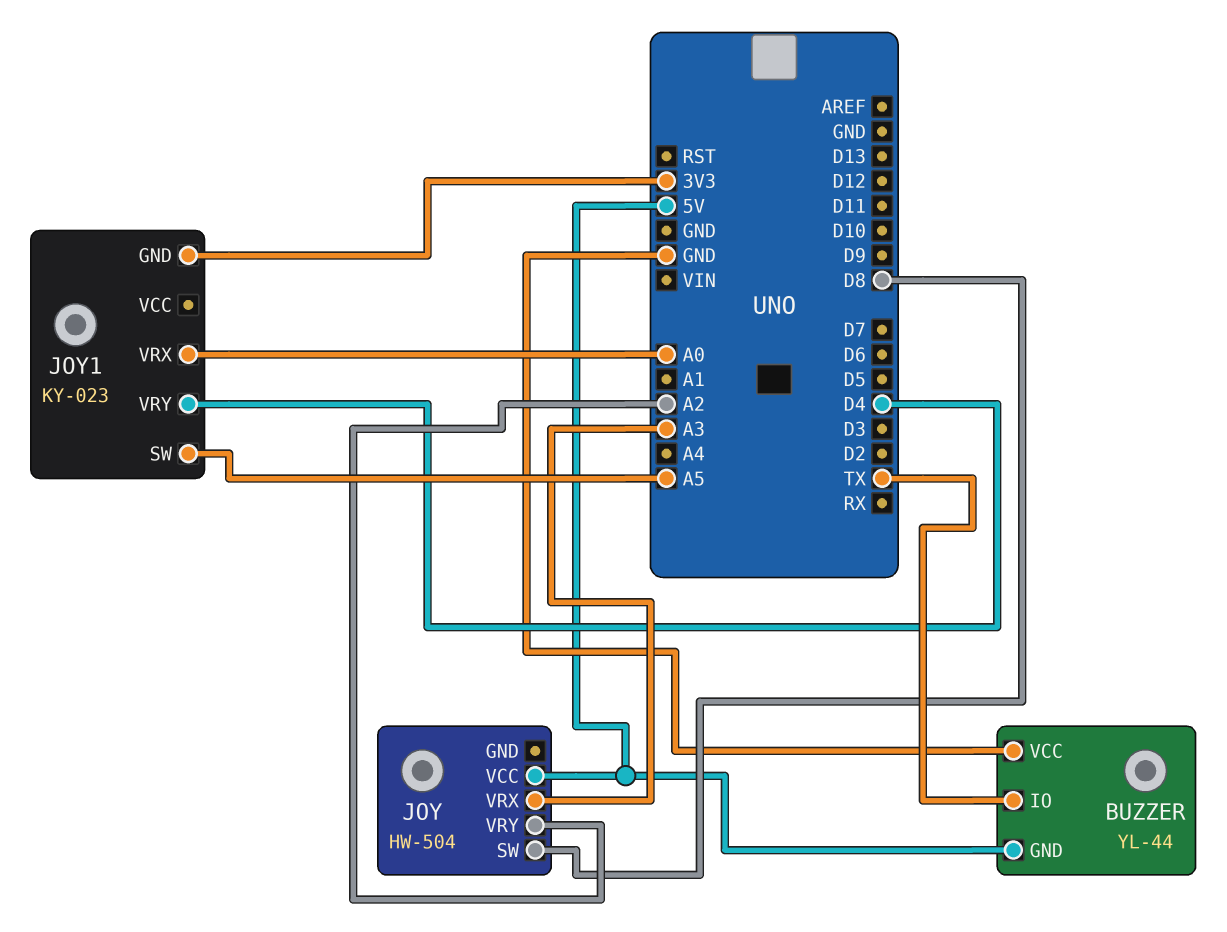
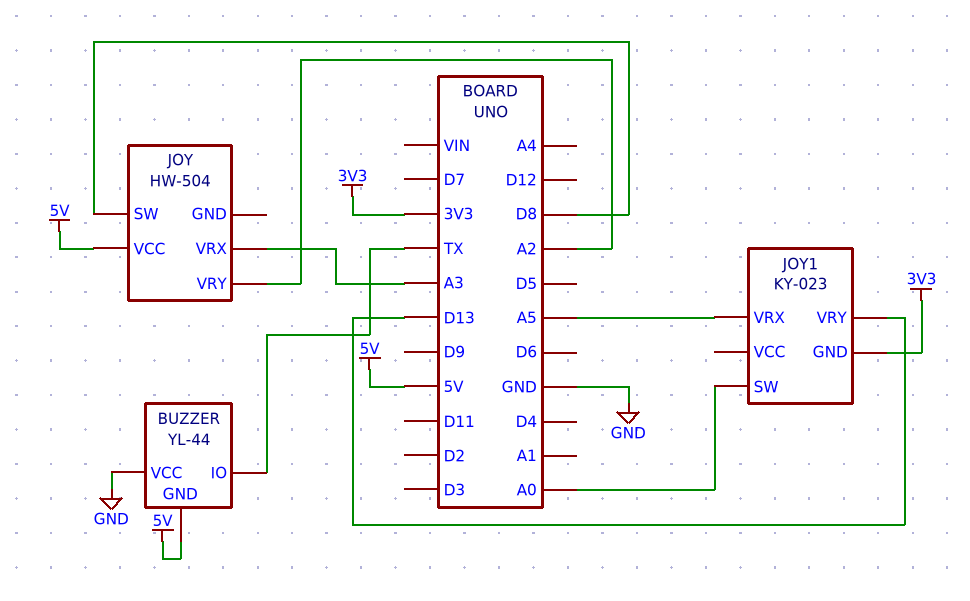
JOY1 pin SW: A5 -> A0
JOY1 pin VRX: A0 -> A5
JOY1 pin VRY: D4 -> D13

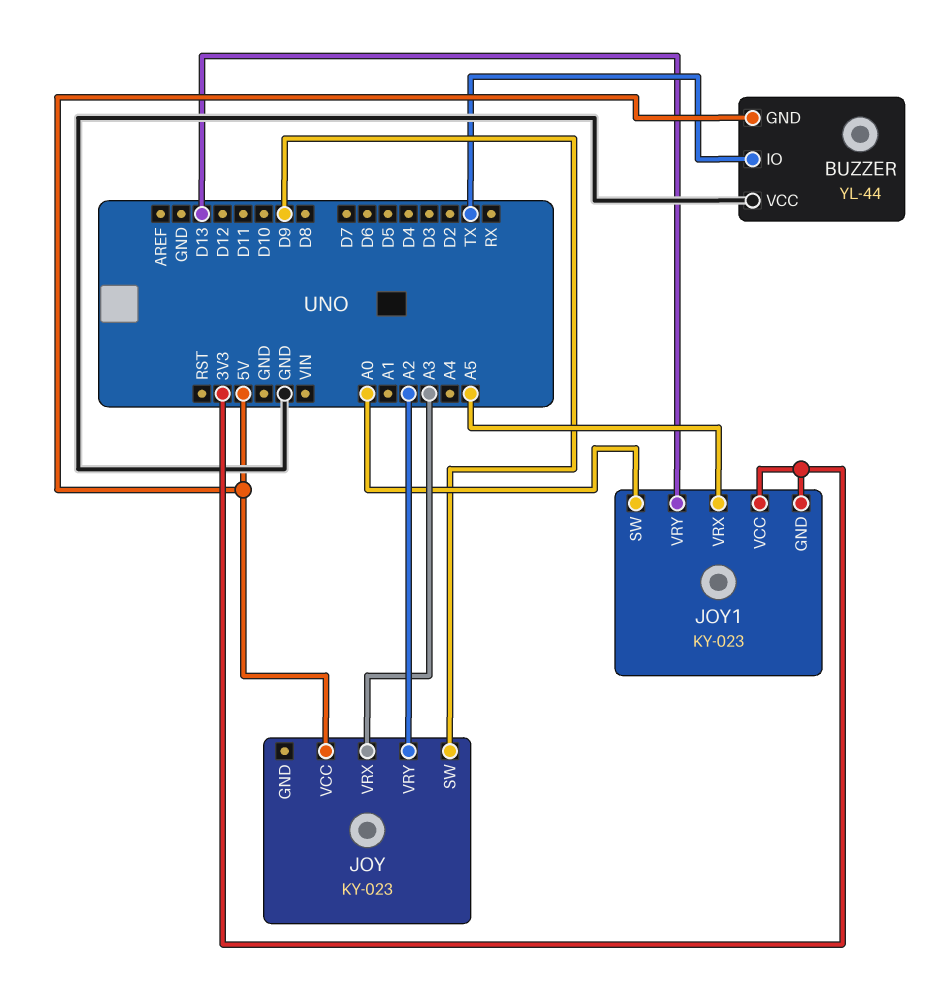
JOY: HW-504 -> KY-023
JOY pin SW: D8 -> D9
JOY1 pin VCC: none -> 3V3

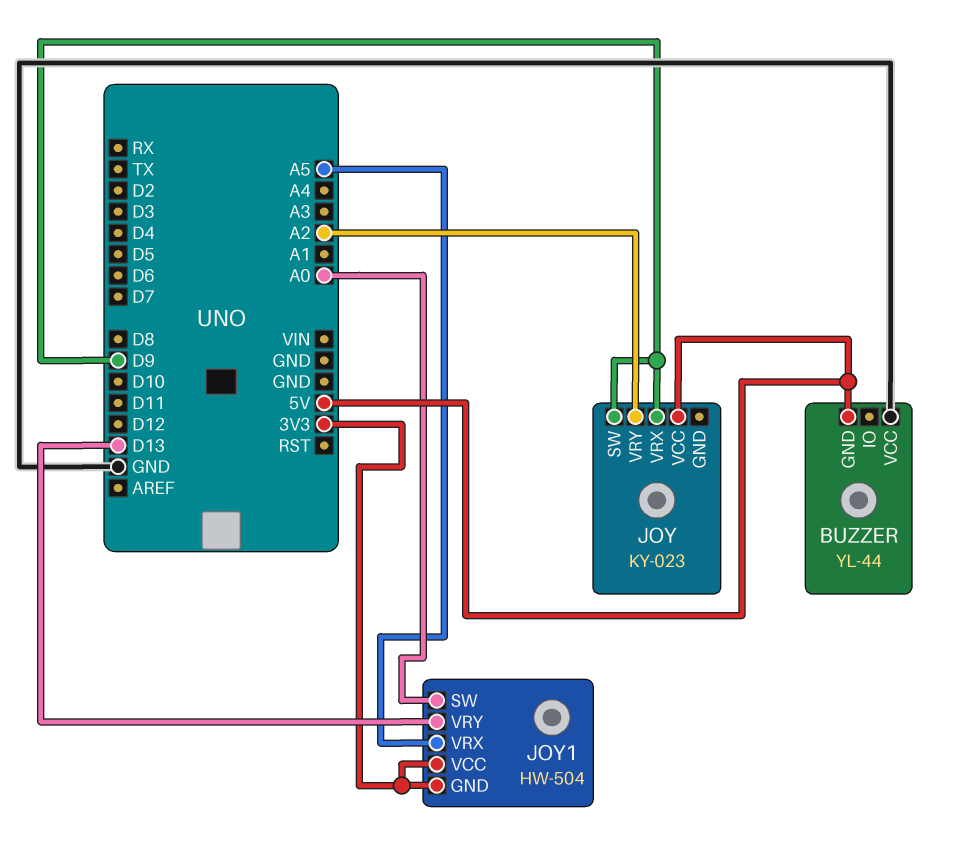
BUZZER pin IO: TX -> none
JOY pin VRX: A3 -> D9
JOY1: KY-023 -> HW-504

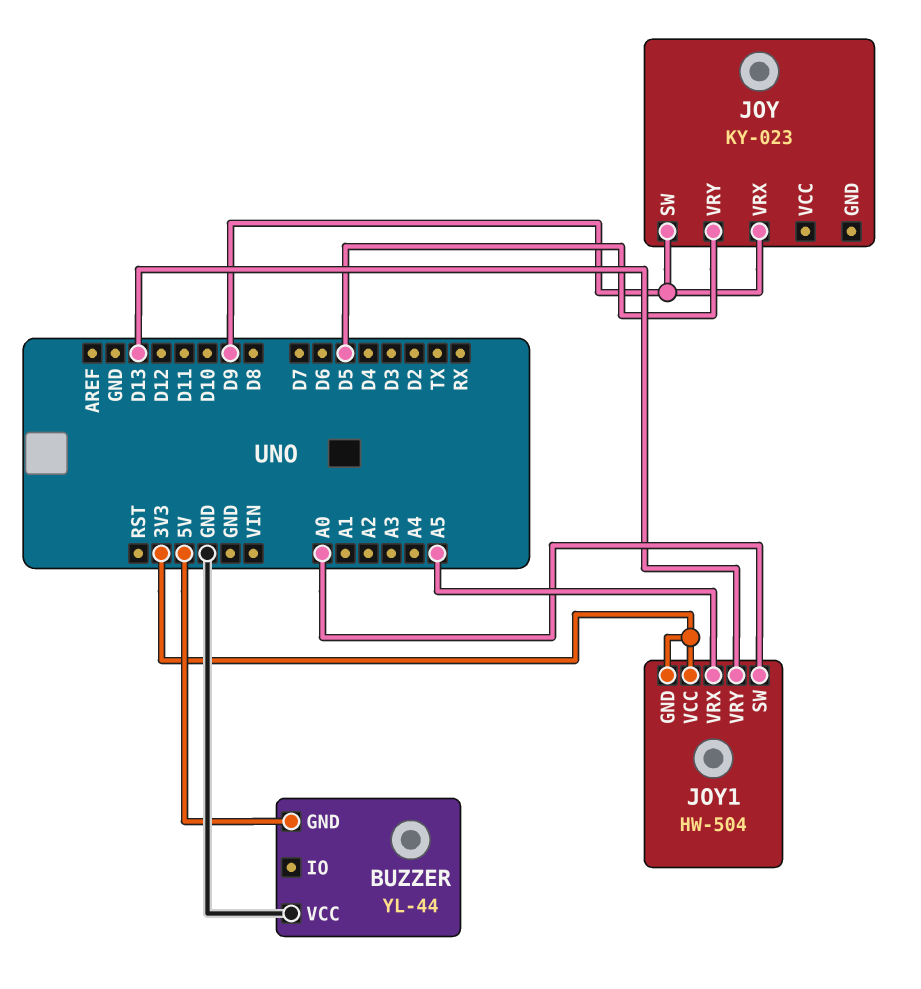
JOY pin VCC: 5V -> none
JOY pin VRY: A2 -> D5

